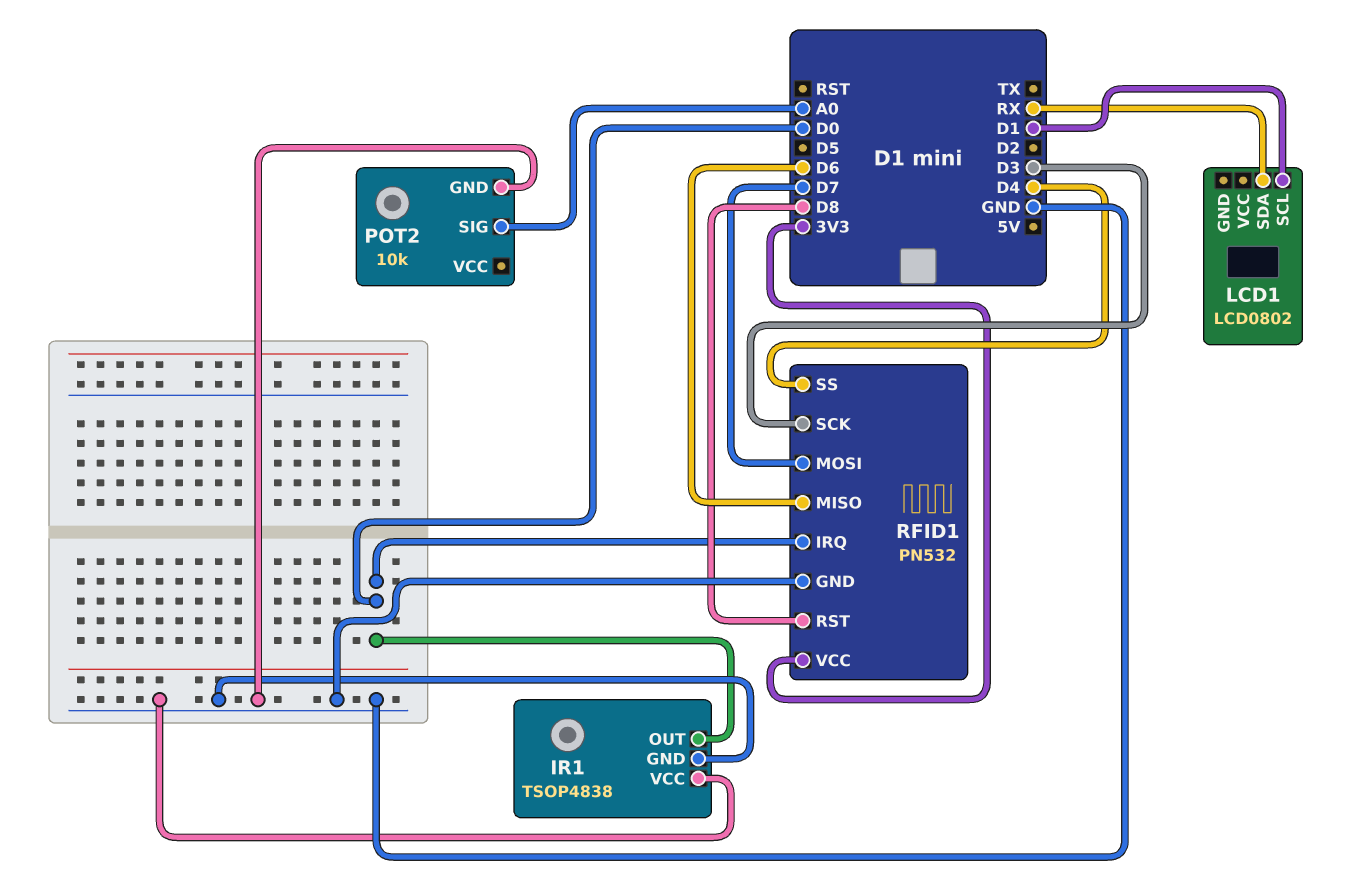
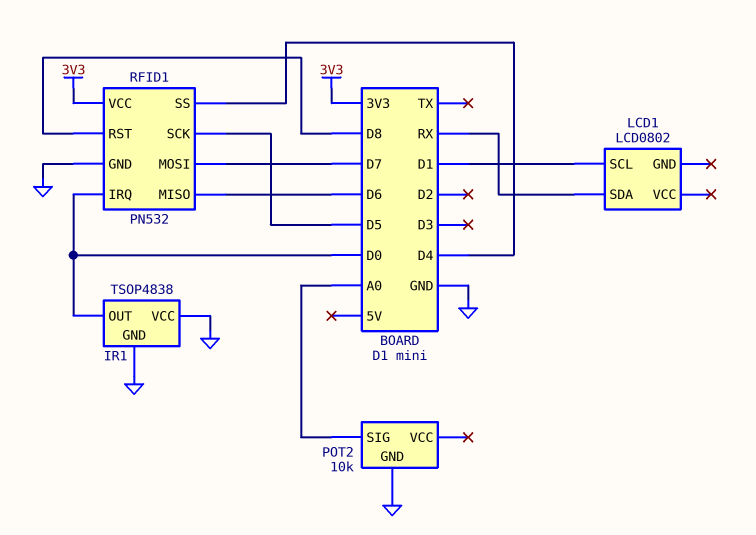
RFID1 pin SCK: D3 -> D5

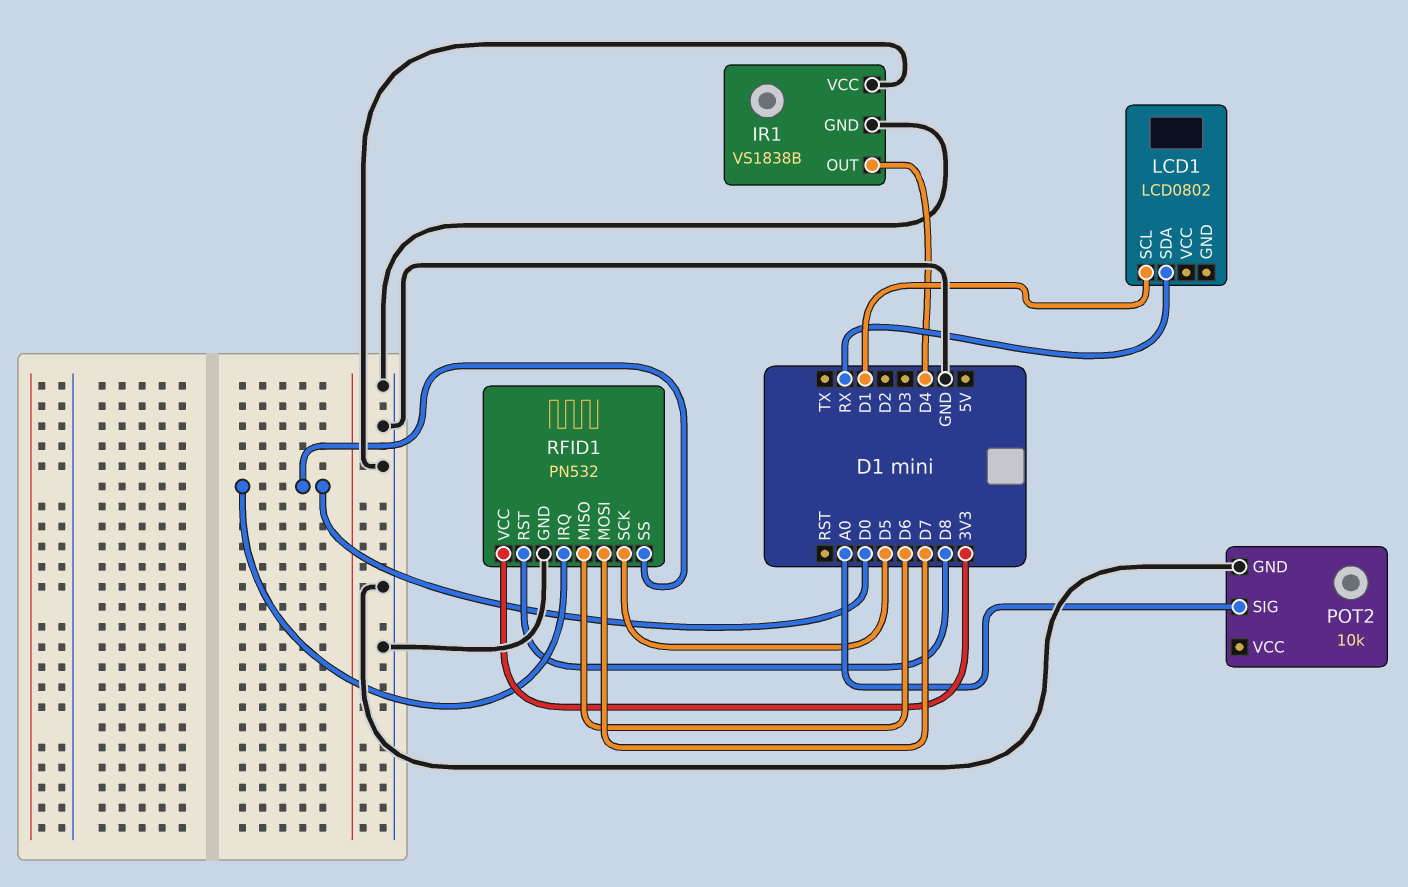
IR1: TSOP4838 -> VS1838B
IR1 pin OUT: D0 -> D4
RFID1 pin SS: D4 -> D0

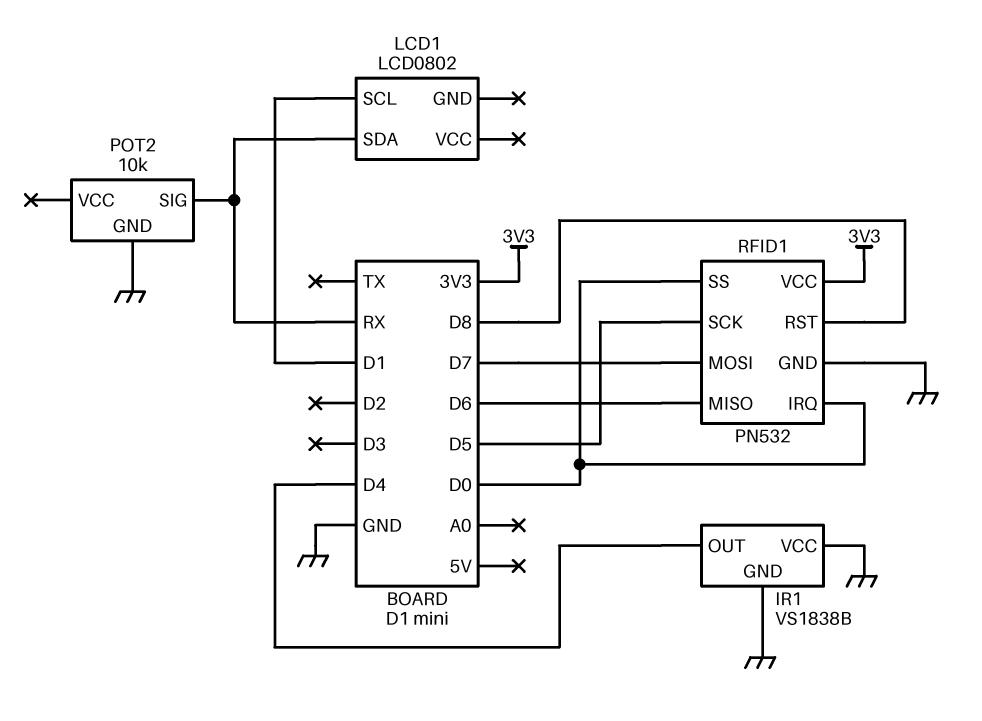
POT2 pin SIG: A0 -> RX

